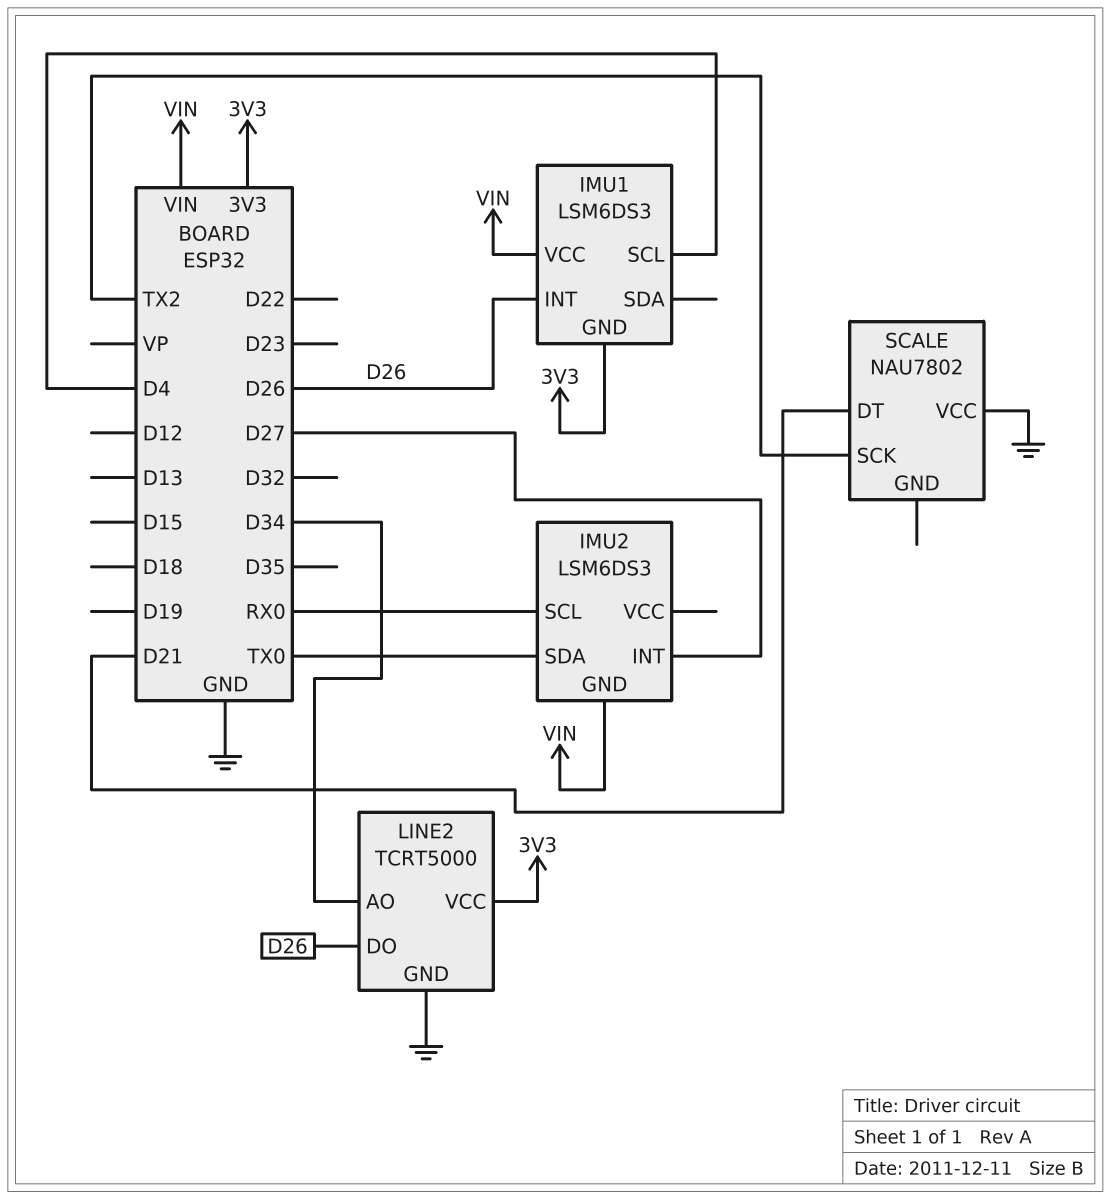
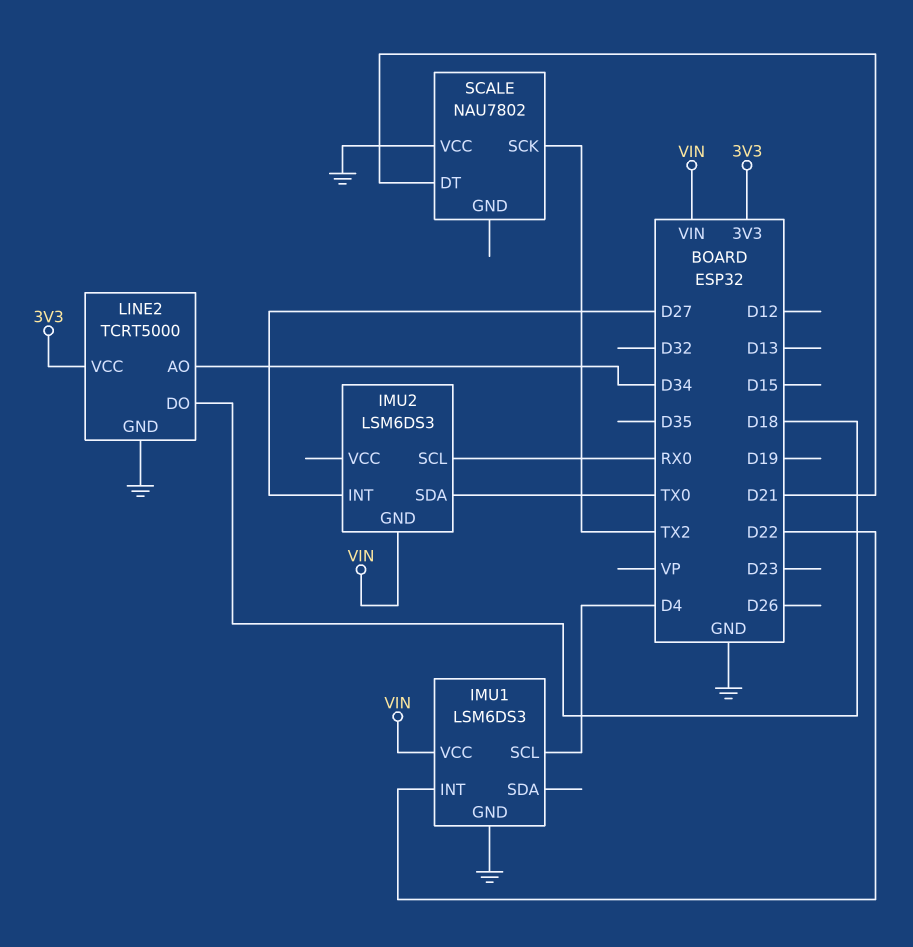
IMU1 pin GND: 3V3 -> GND
IMU1 pin INT: D26 -> D22
LINE2 pin DO: D26 -> D18

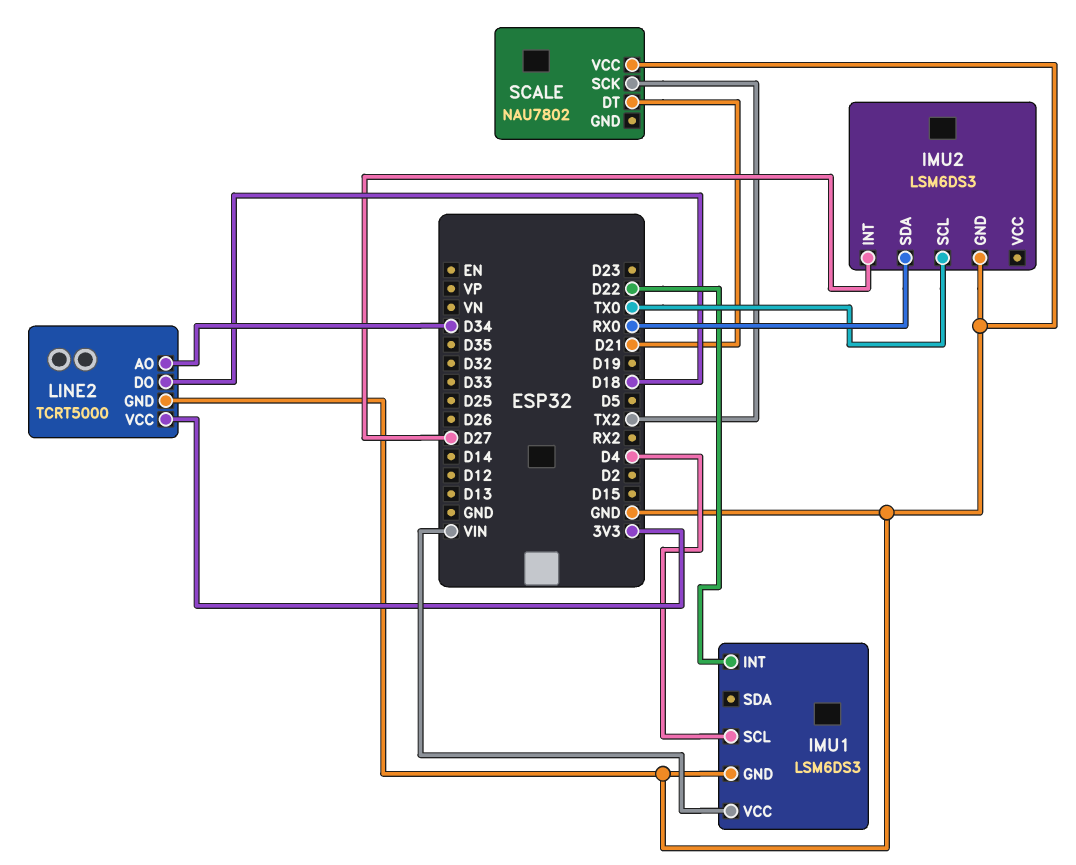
IMU2 pin GND: VIN -> GND
IMU2 pin SCL: RX0 -> TX0
IMU2 pin SDA: TX0 -> RX0

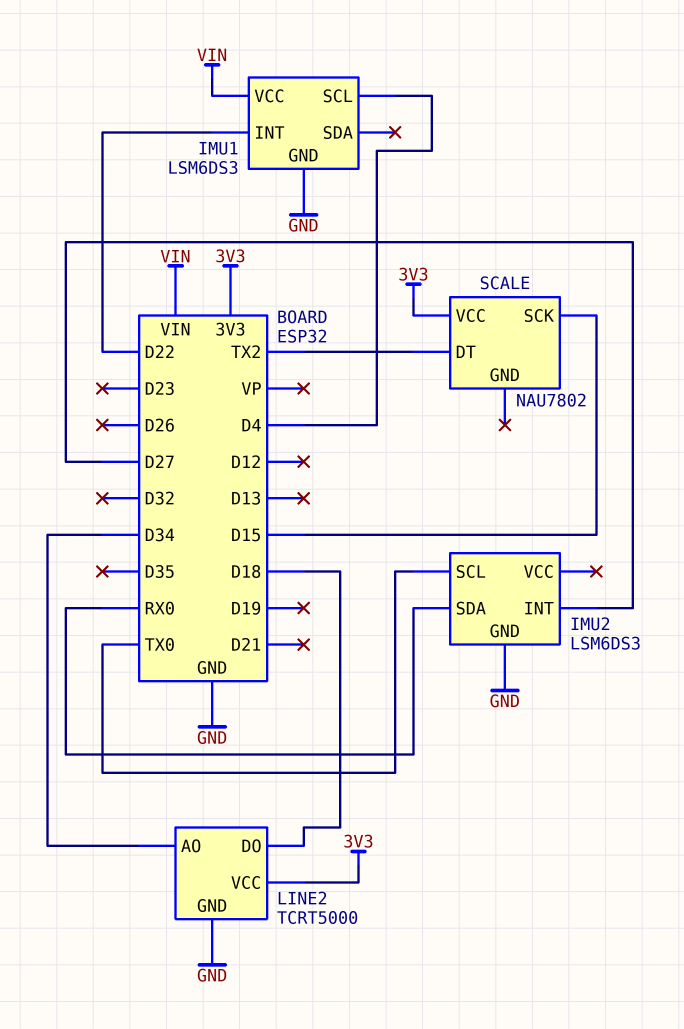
SCALE pin DT: D21 -> TX2
SCALE pin SCK: TX2 -> D15
SCALE pin VCC: GND -> 3V3

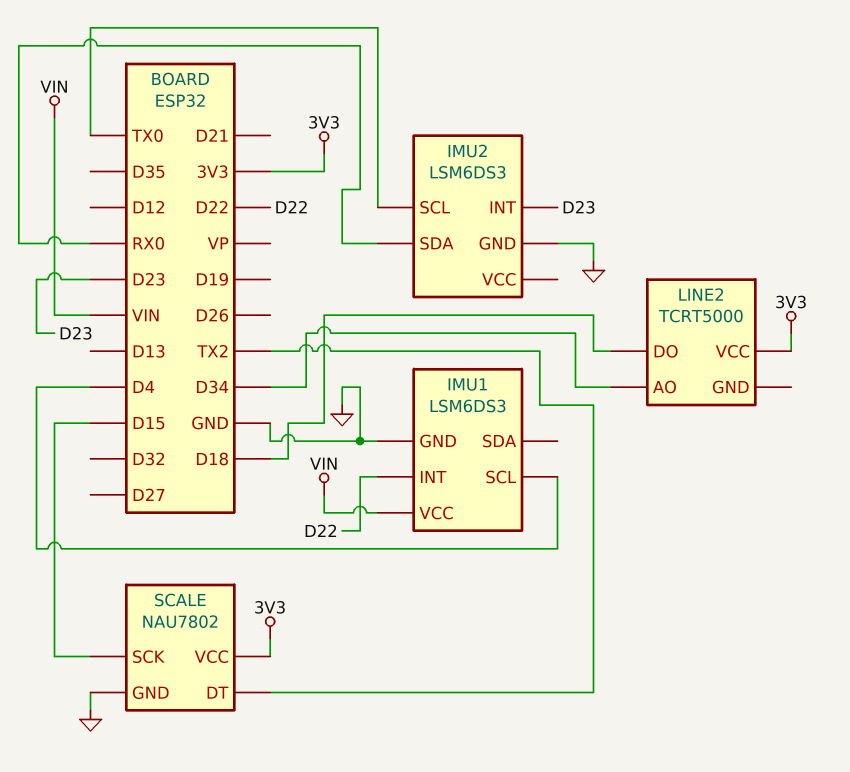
IMU2 pin INT: D27 -> D23
LINE2 pin GND: GND -> none
SCALE pin GND: none -> GND

